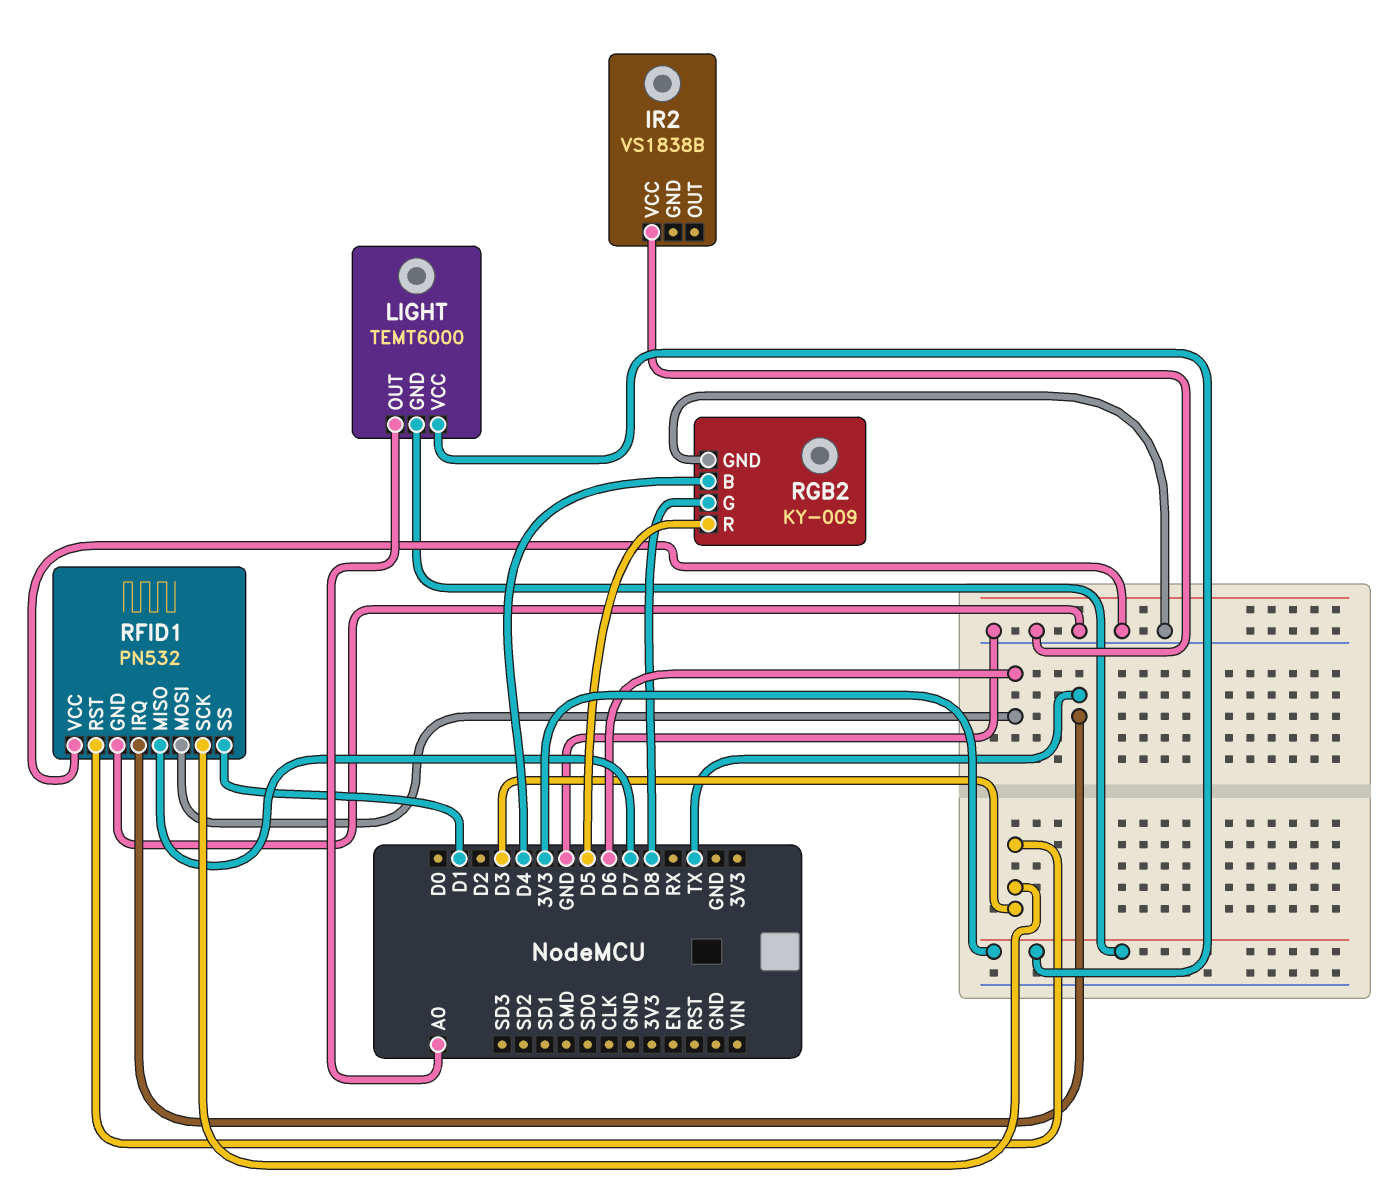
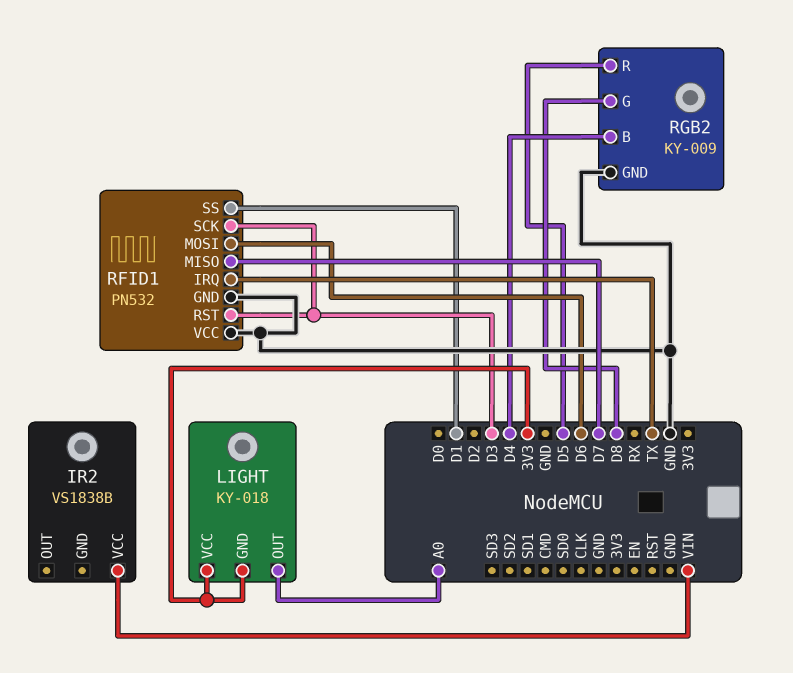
IR2 pin VCC: GND -> VIN
LIGHT: TEMT6000 -> KY-018

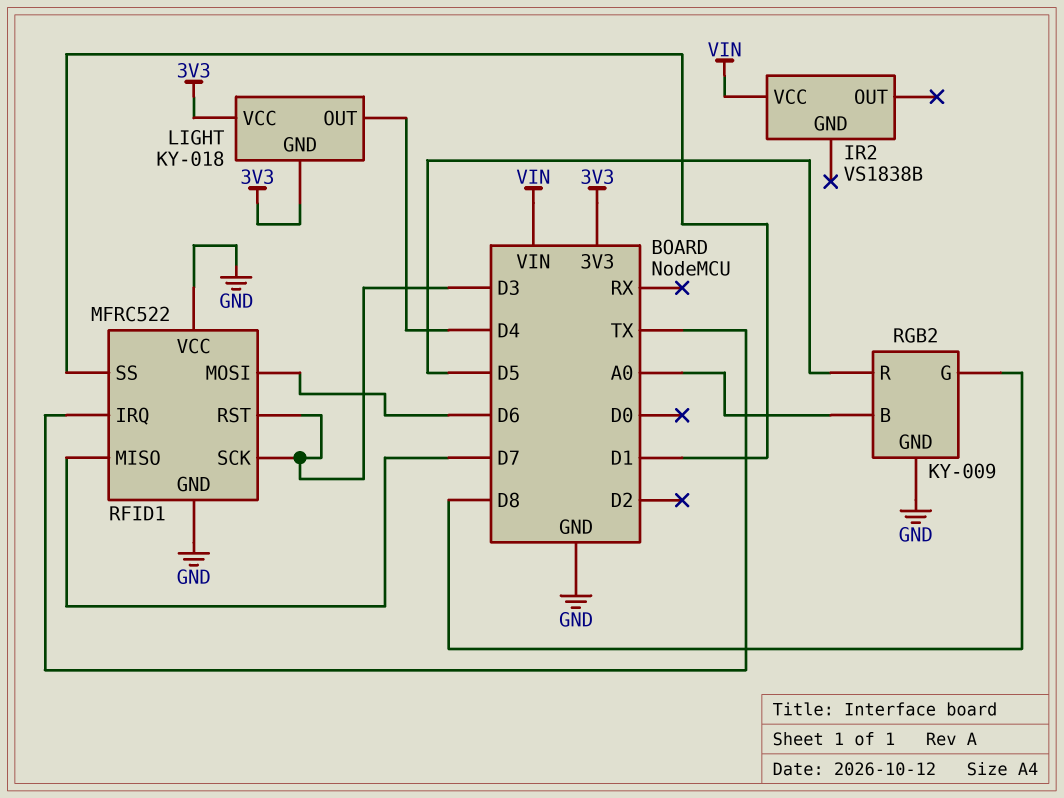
LIGHT pin OUT: A0 -> D4
RFID1: PN532 -> MFRC522
RGB2 pin B: D4 -> A0

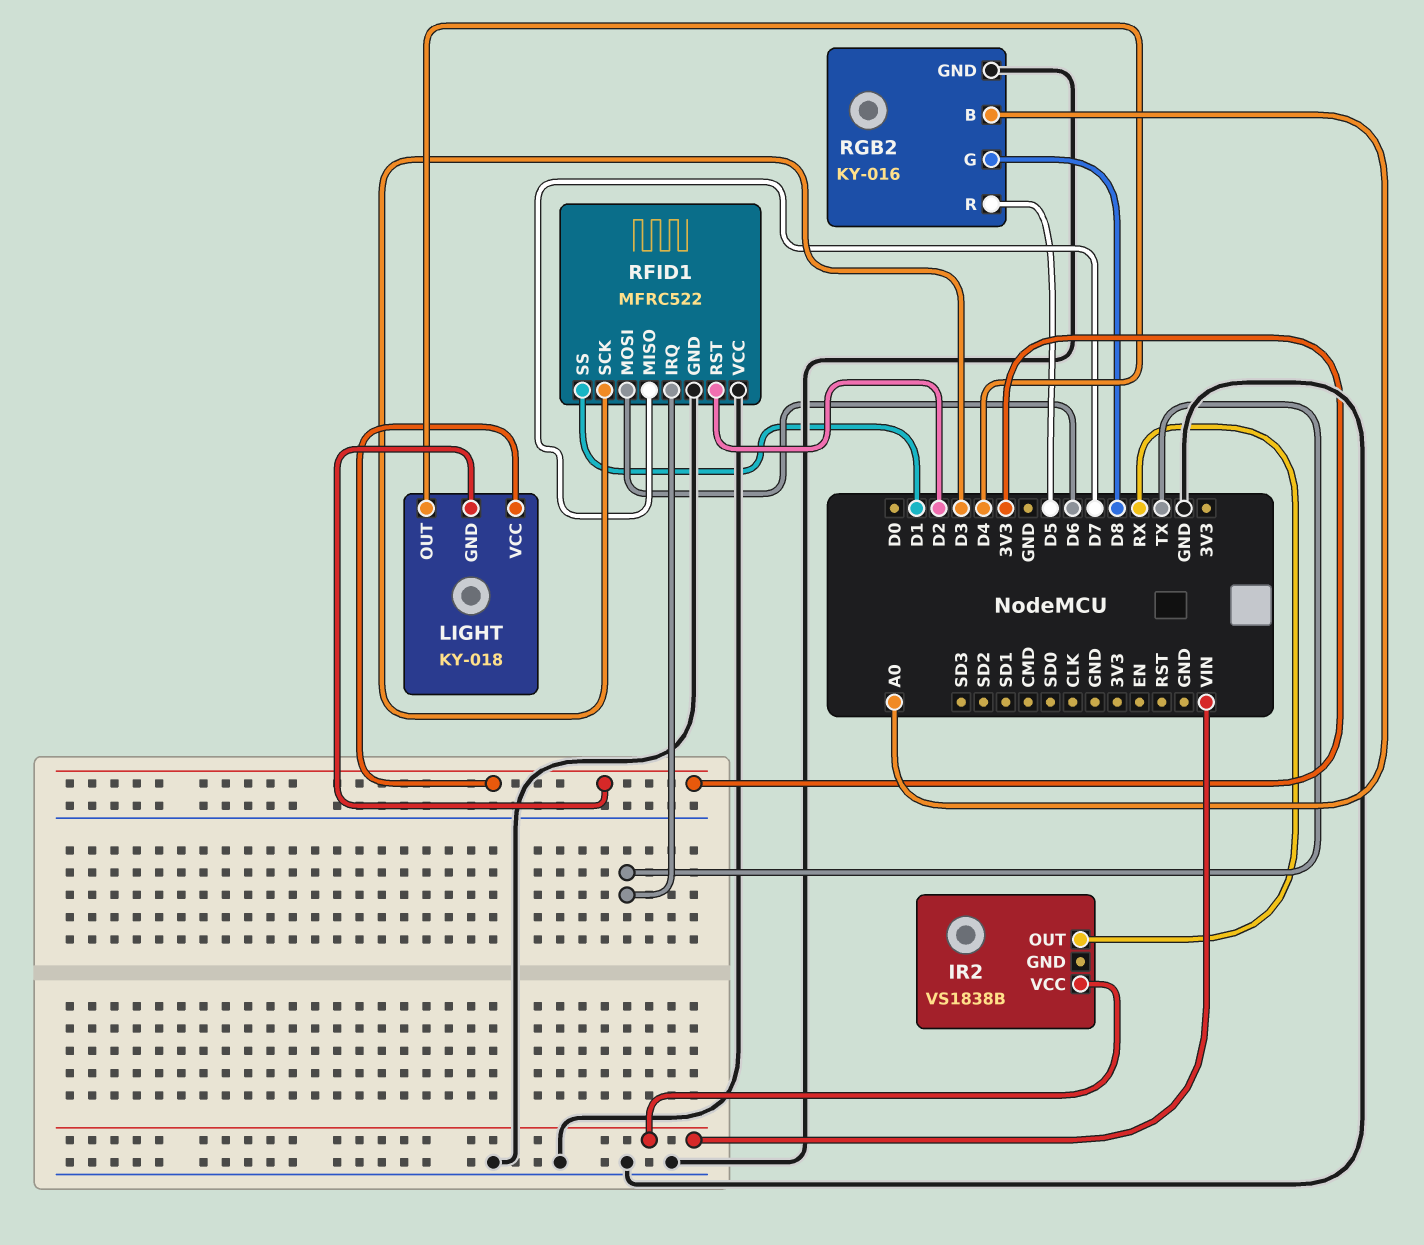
IR2 pin OUT: none -> RX
RFID1 pin RST: D3 -> D2
RGB2: KY-009 -> KY-016

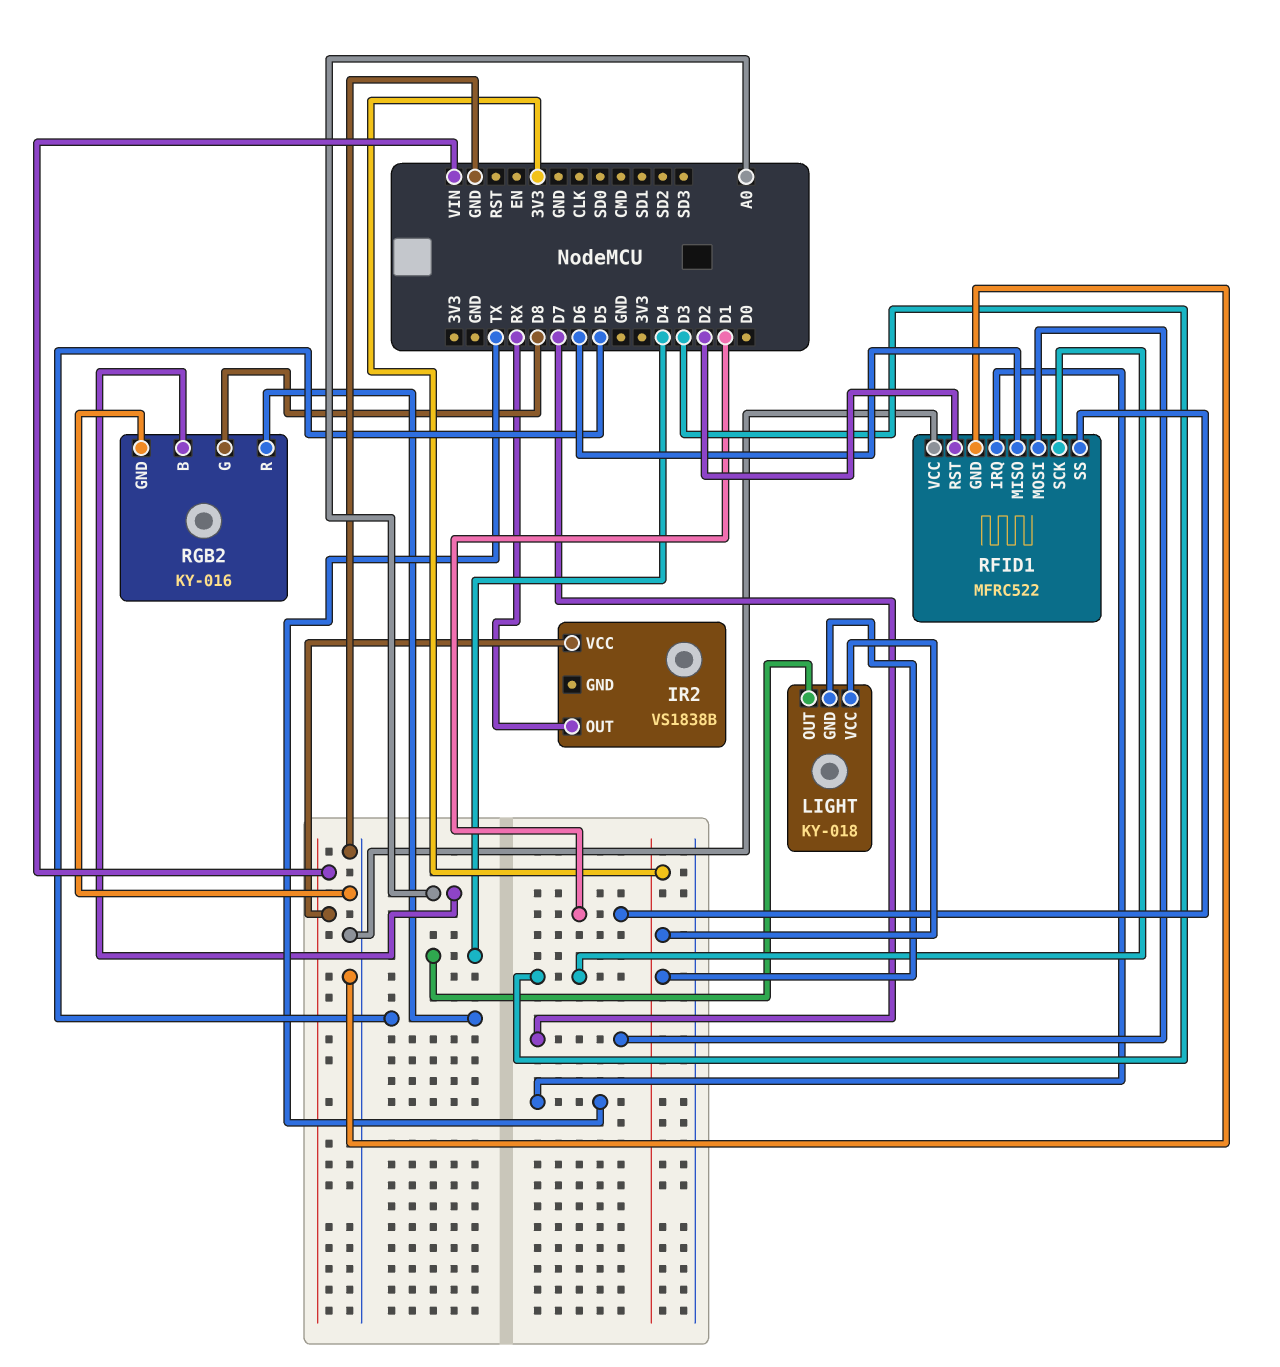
RFID1 pin MISO: D7 -> D6
RFID1 pin MOSI: D6 -> D7

